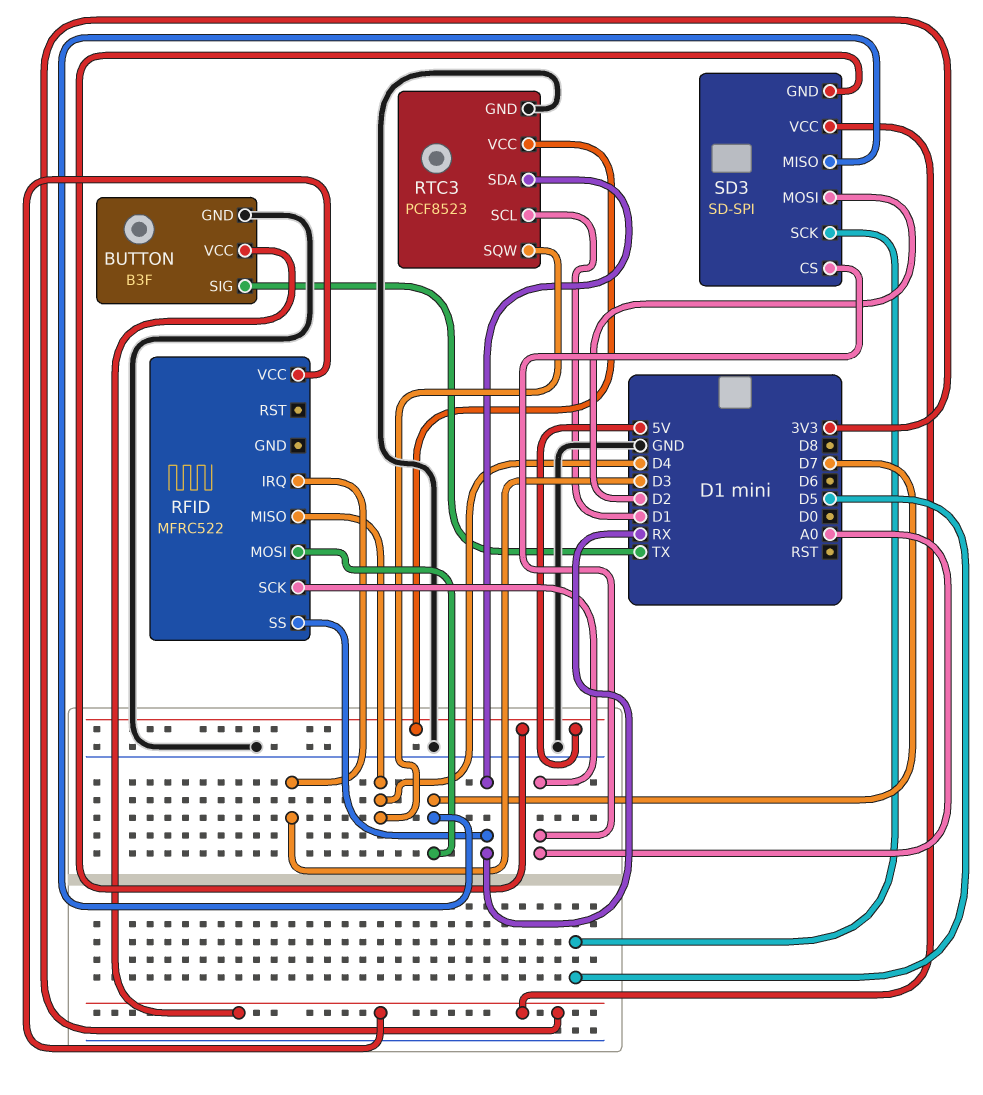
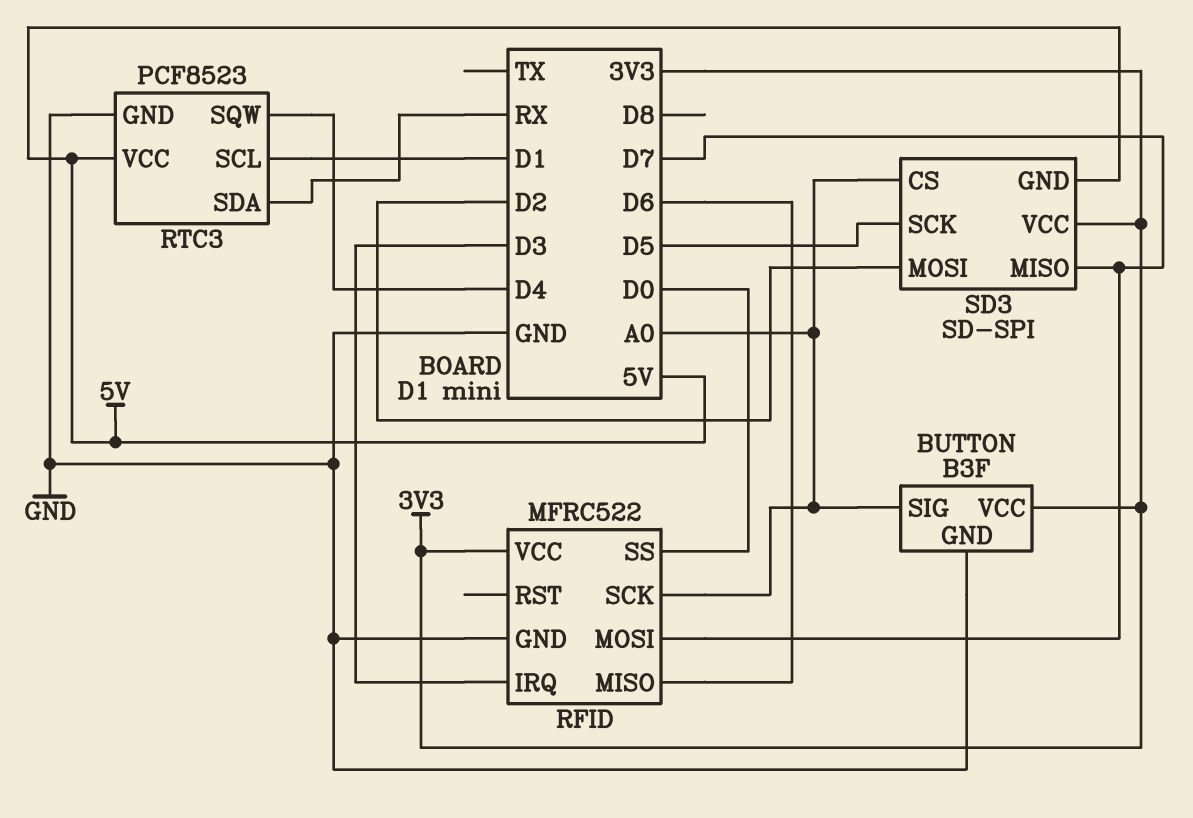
BUTTON pin SIG: TX -> A0
RFID pin GND: none -> GND
RFID pin MISO: D4 -> D6
RFID pin SS: RX -> D0

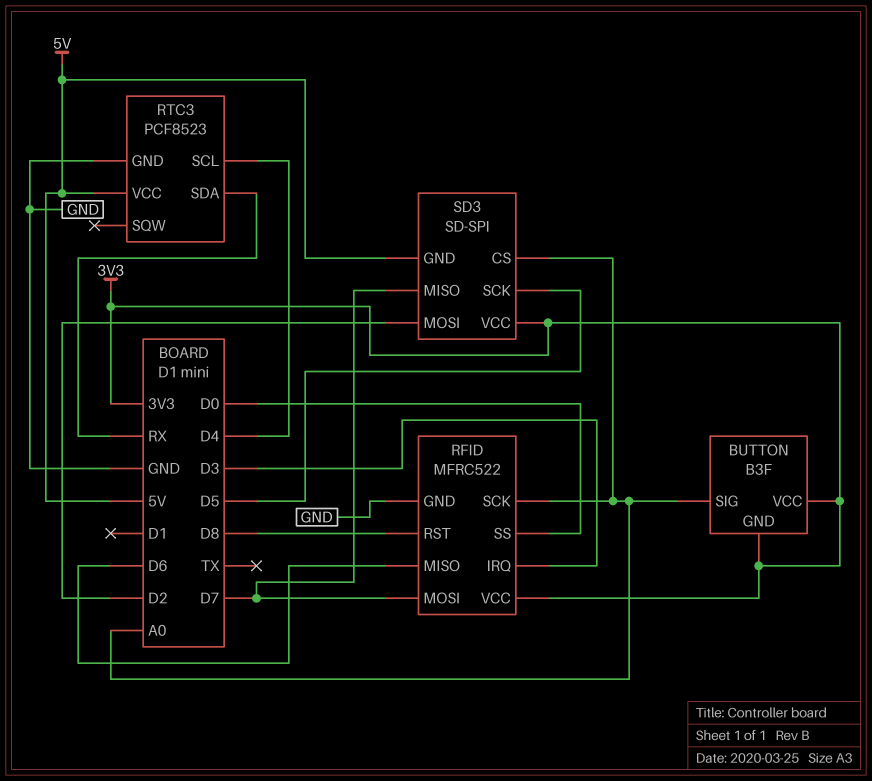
BUTTON pin GND: GND -> 3V3
RFID pin RST: none -> D8
RTC3 pin SCL: D1 -> D4
RTC3 pin SQW: D4 -> none

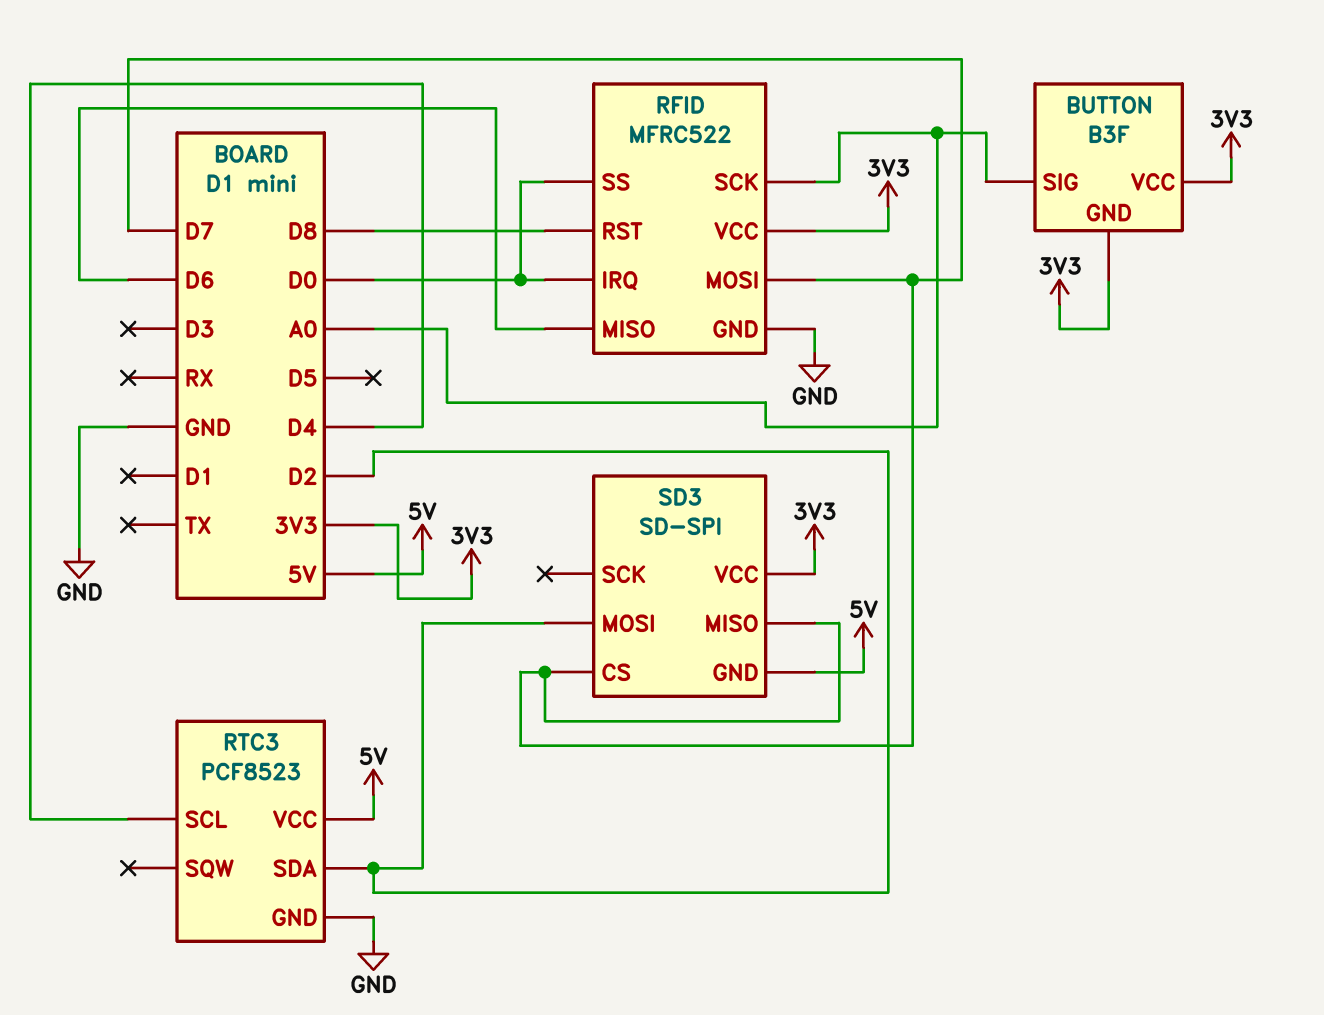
RFID pin IRQ: D3 -> D0
RTC3 pin SDA: RX -> D2
SD3 pin CS: A0 -> D7
SD3 pin SCK: D5 -> none

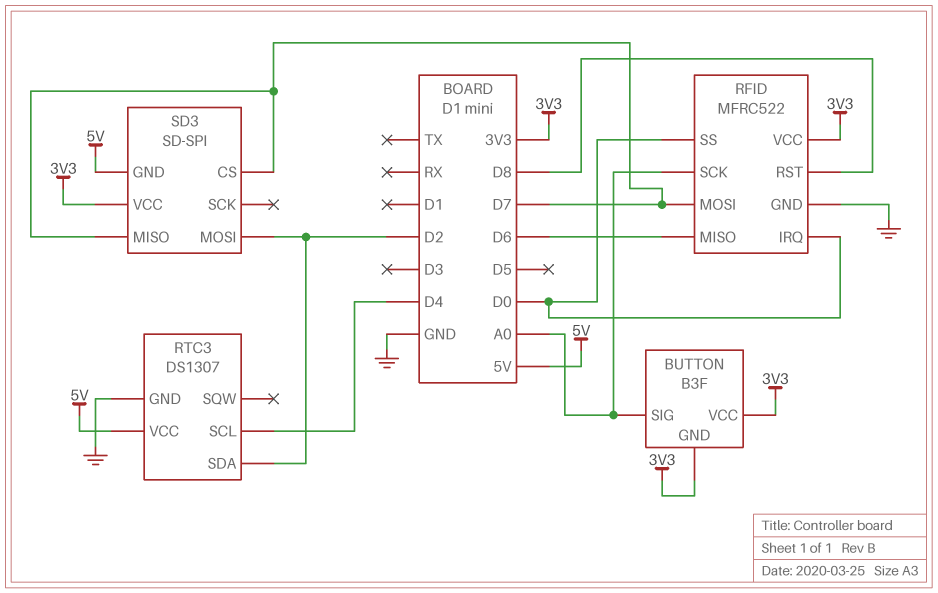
RTC3: PCF8523 -> DS1307

